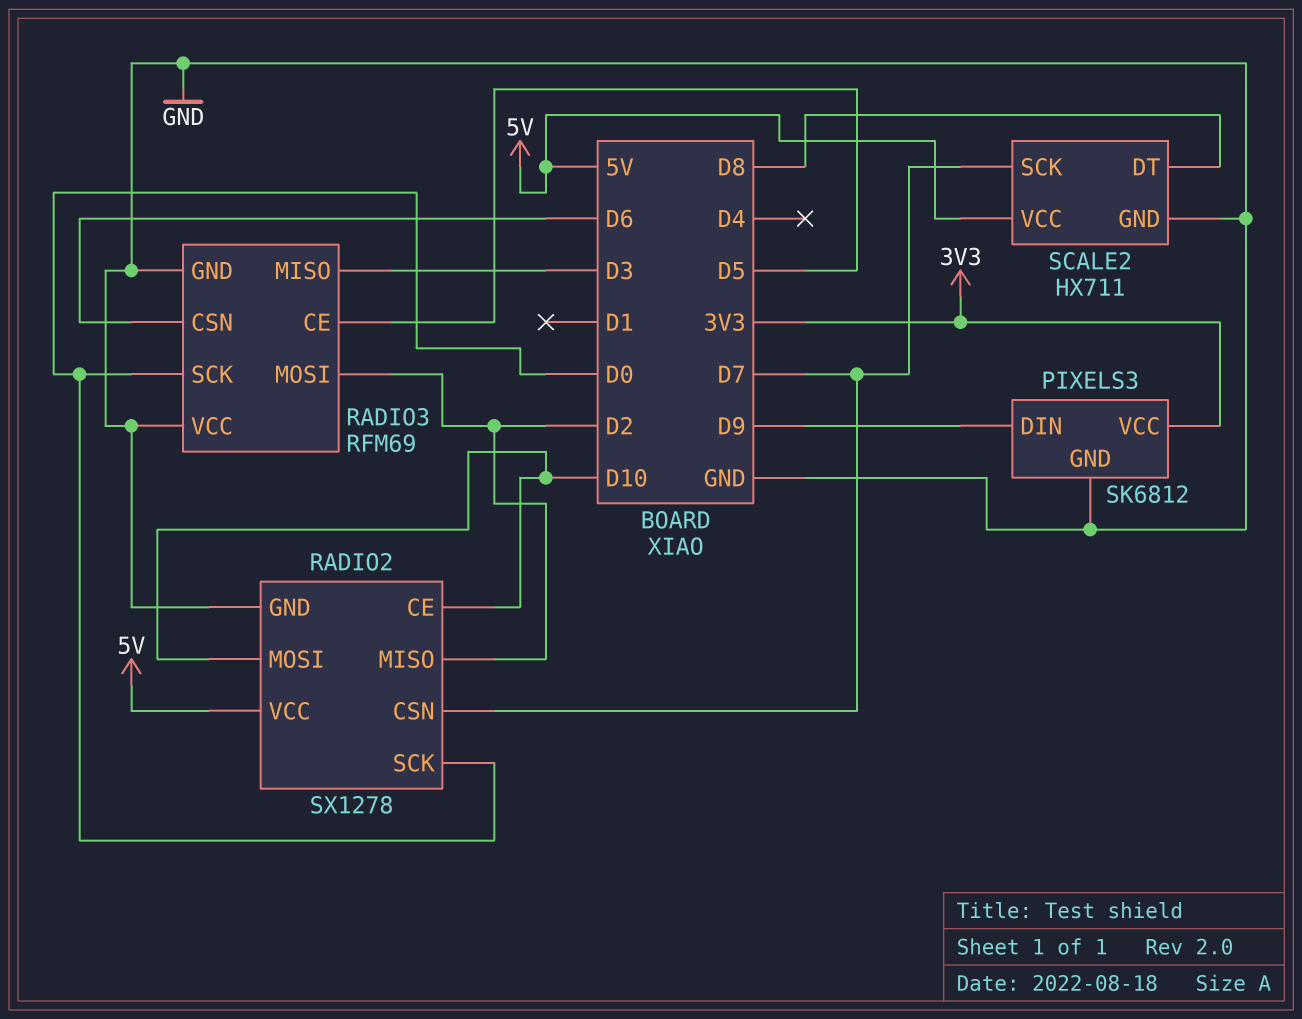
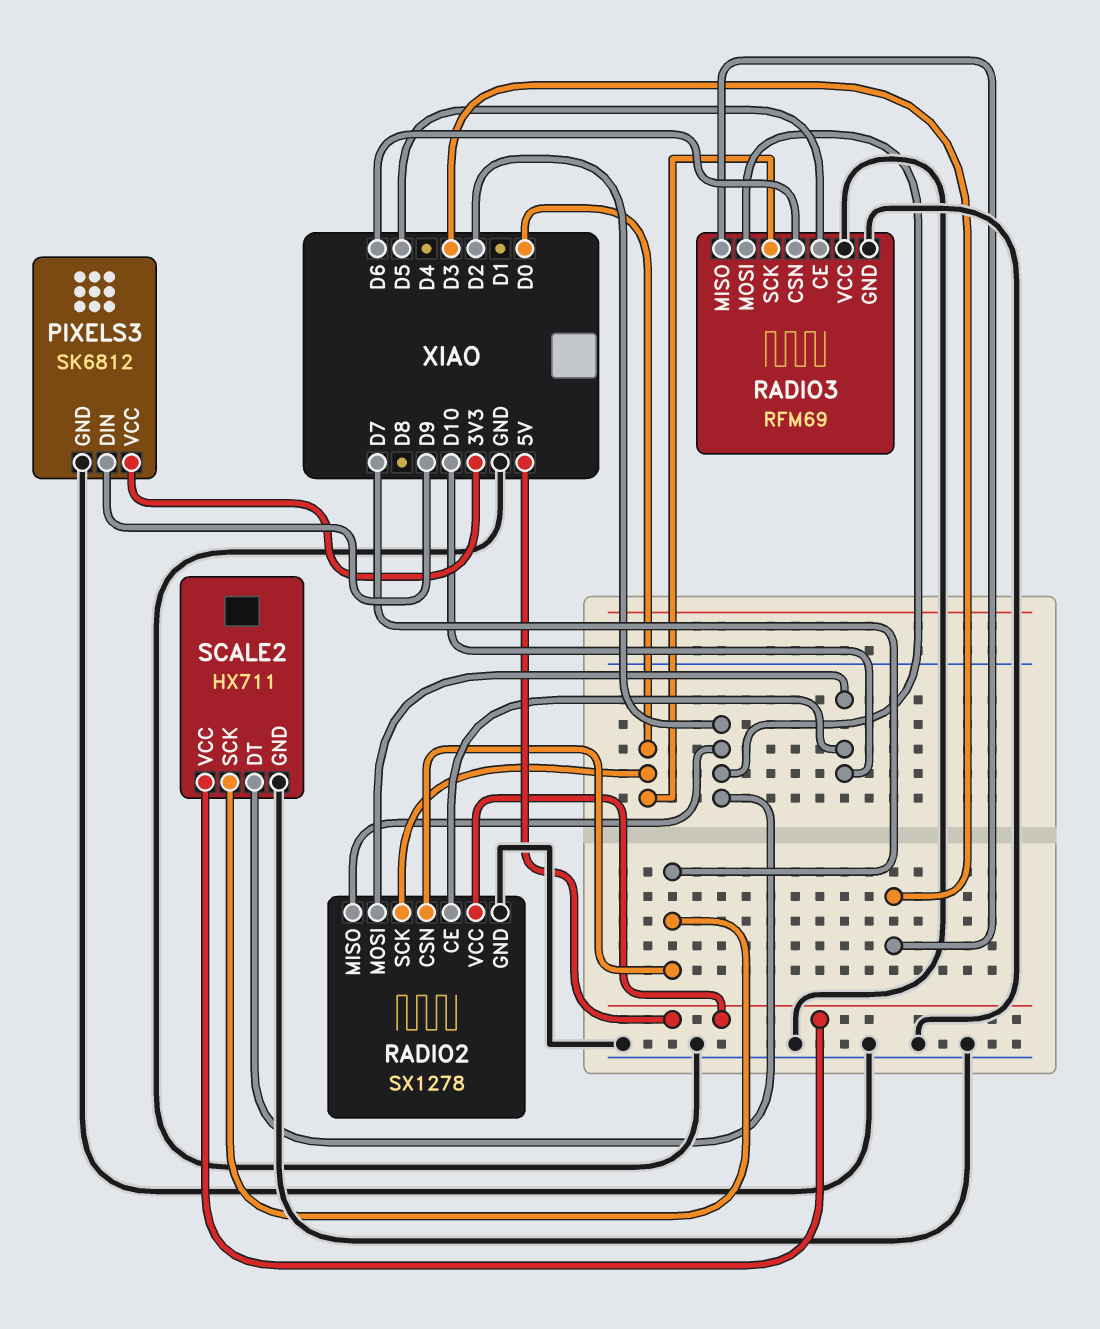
SCALE2 pin DT: D8 -> D2

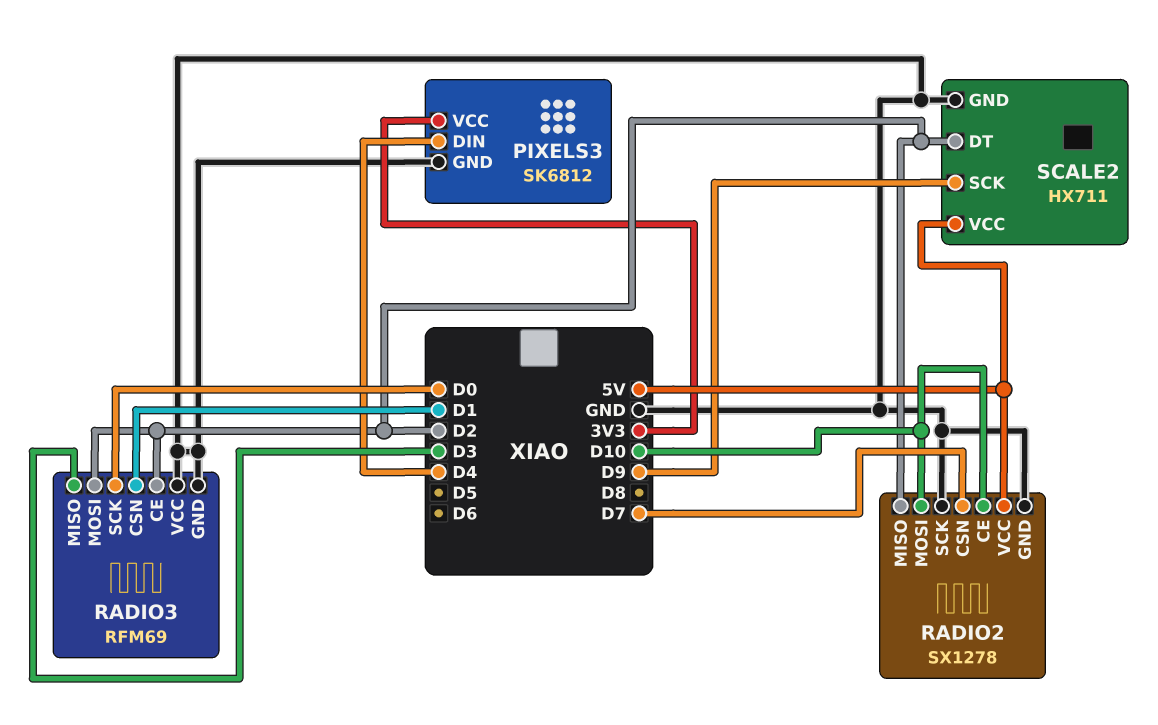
PIXELS3 pin DIN: D9 -> D4
RADIO2 pin SCK: D0 -> GND
RADIO3 pin CE: D5 -> D2
RADIO3 pin CSN: D6 -> D1
SCALE2 pin SCK: D7 -> D9

